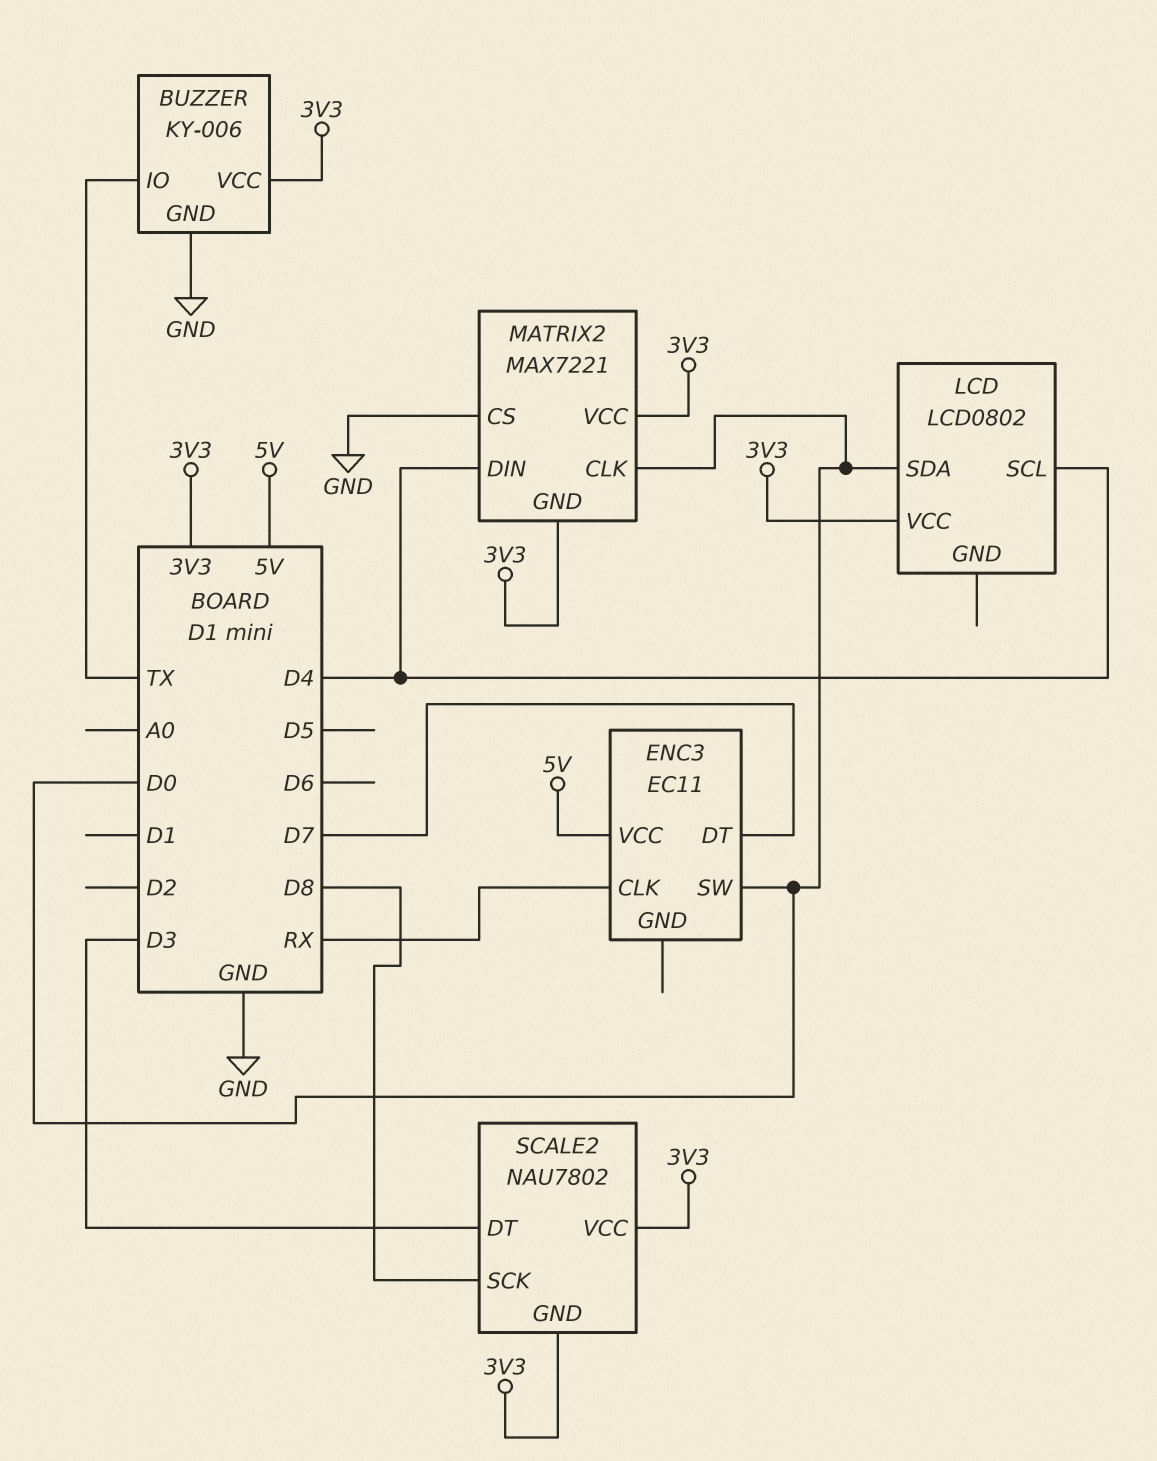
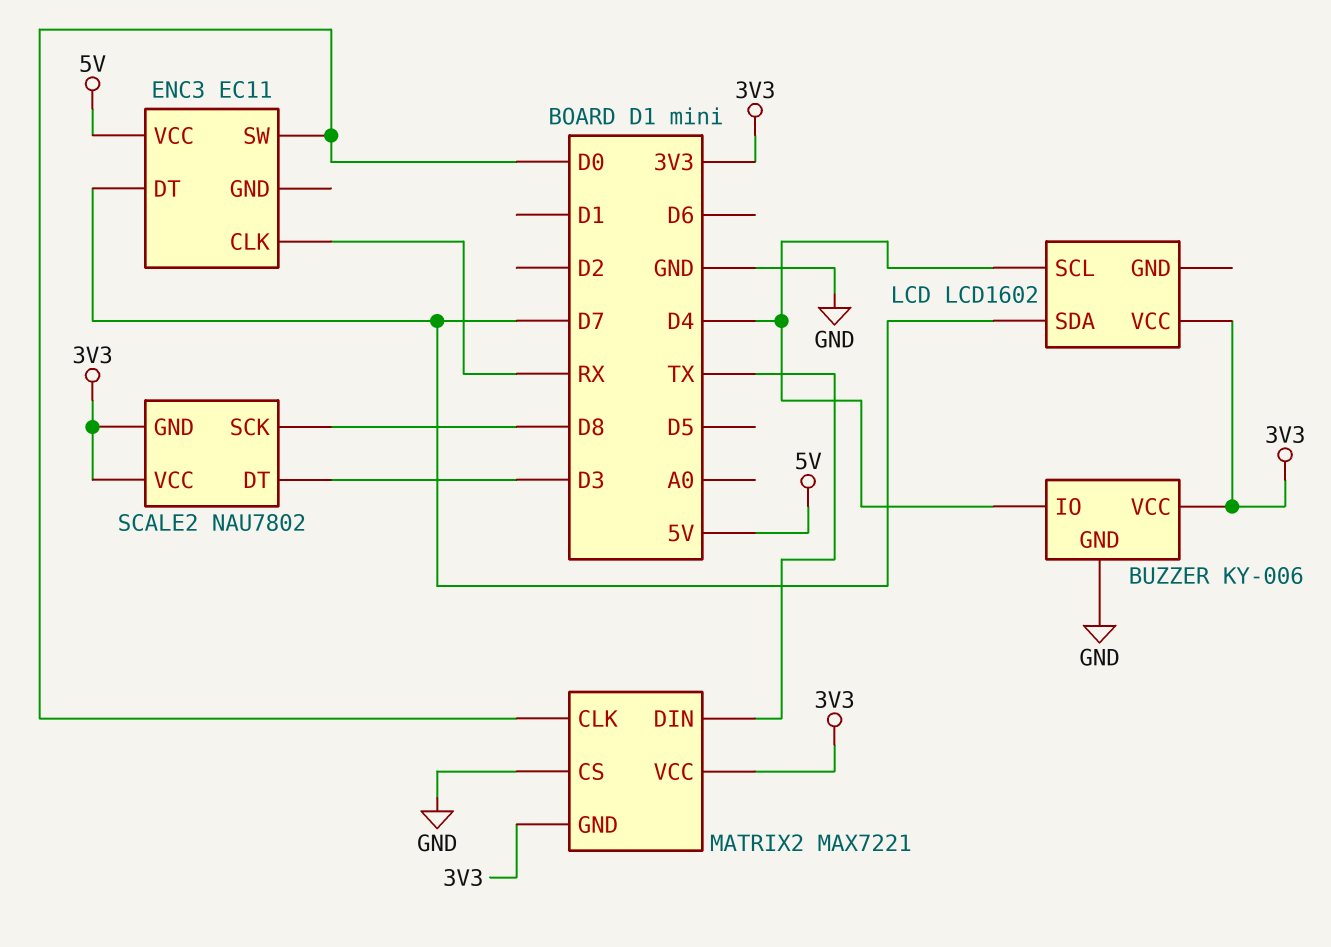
BUZZER pin IO: TX -> D4
LCD: LCD0802 -> LCD1602
LCD pin SDA: D0 -> D7
MATRIX2 pin DIN: D4 -> TX

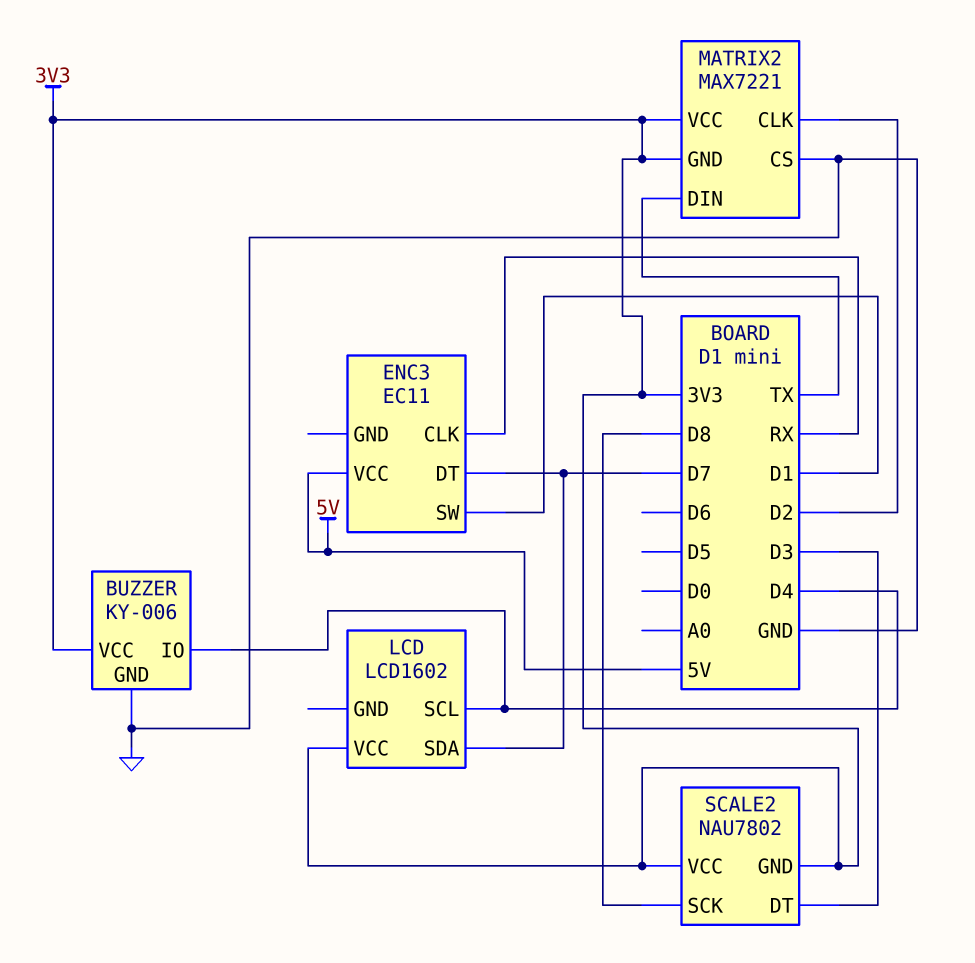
ENC3 pin SW: D0 -> D1
MATRIX2 pin CLK: D0 -> D2

